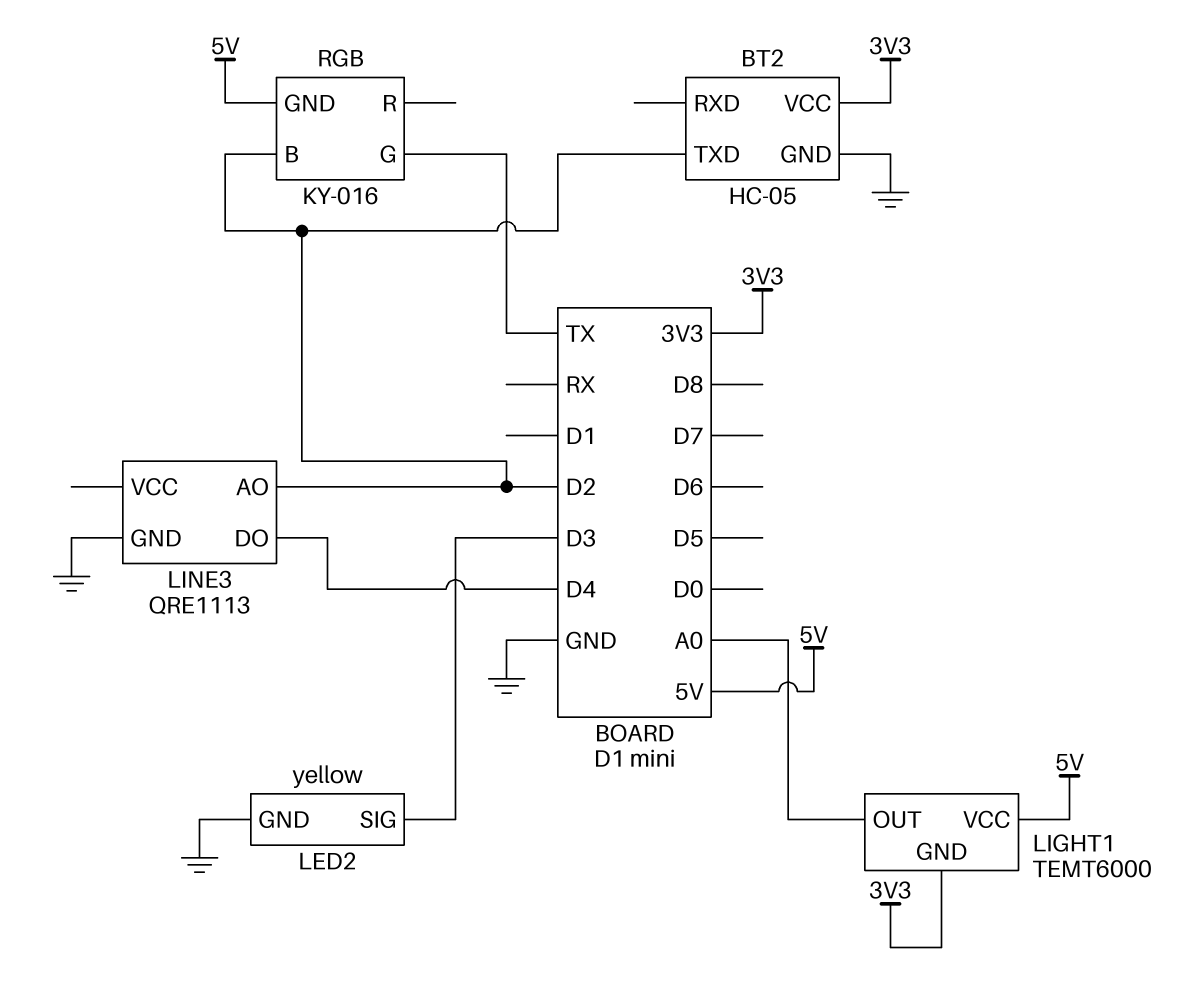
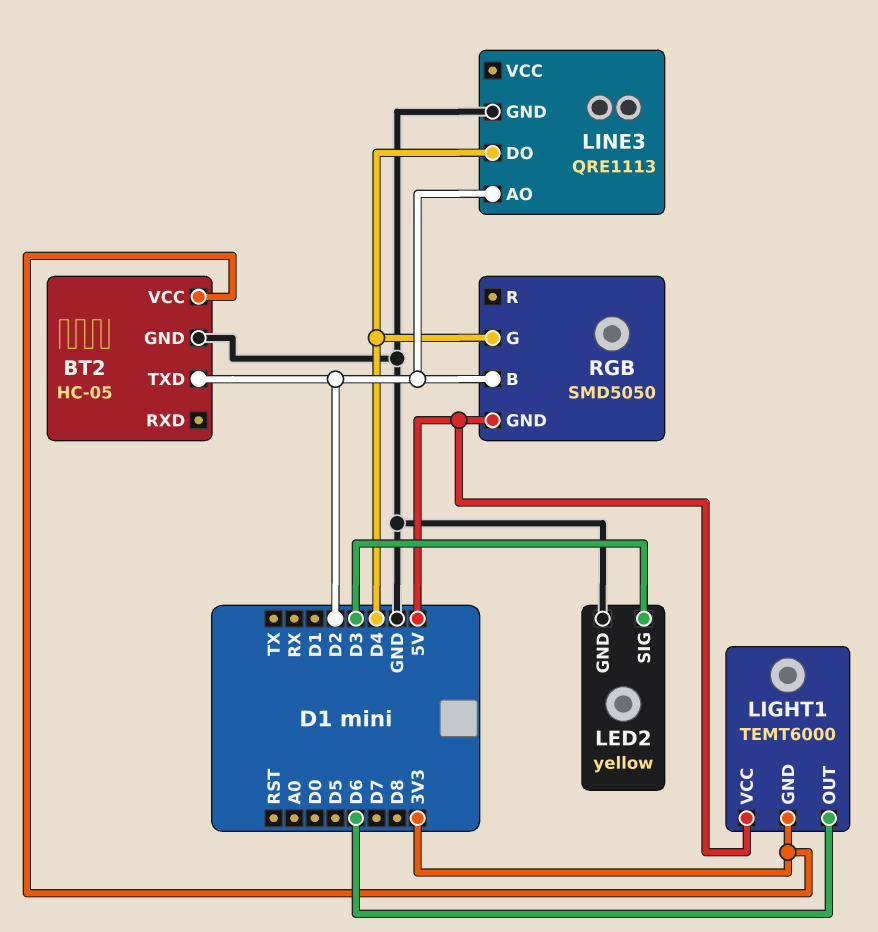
LIGHT1 pin OUT: A0 -> D6
RGB: KY-016 -> SMD5050
RGB pin G: TX -> D4

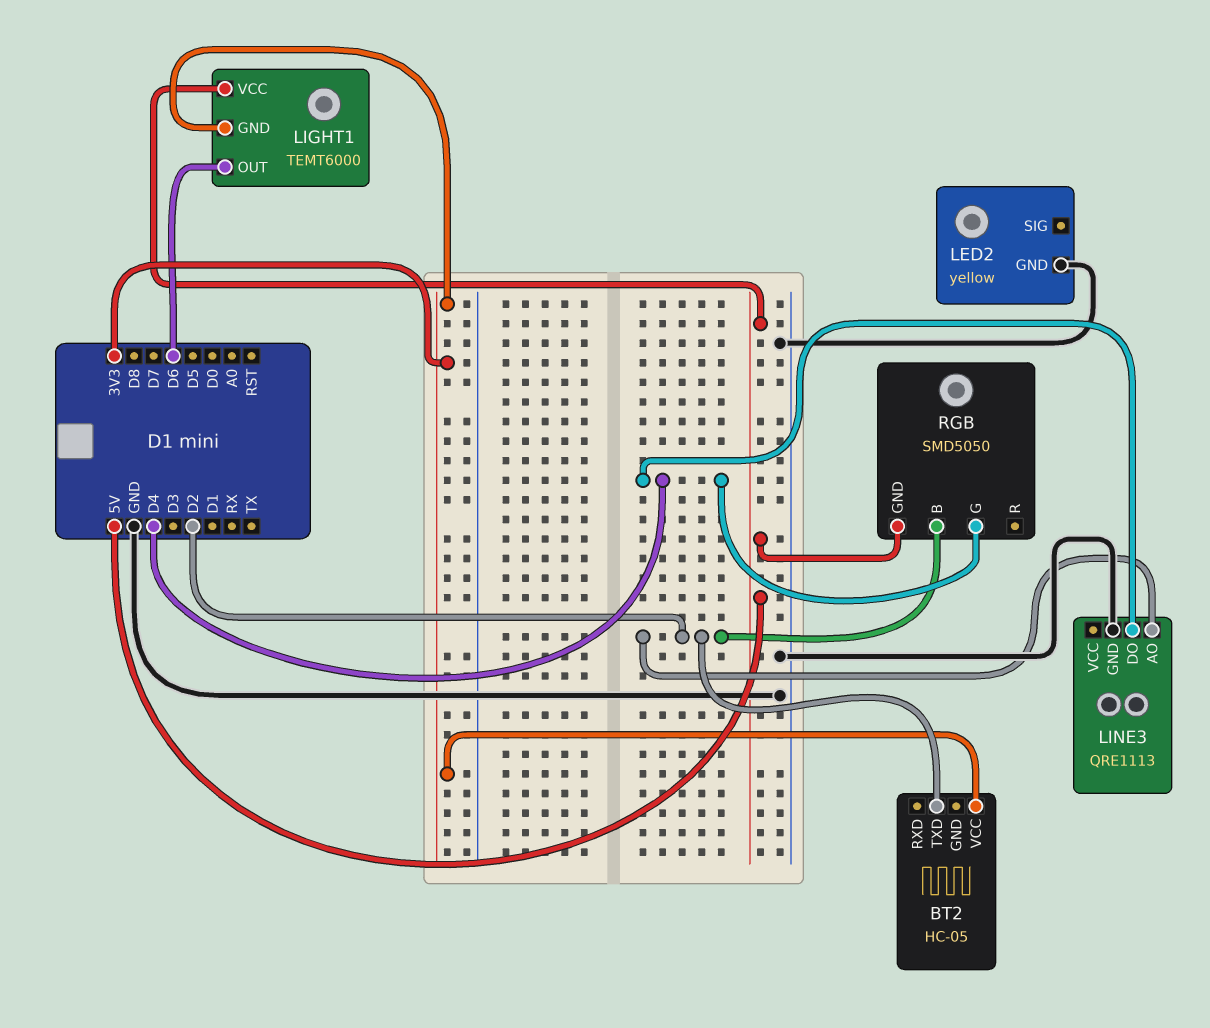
BT2 pin GND: GND -> none
LED2 pin SIG: D3 -> none

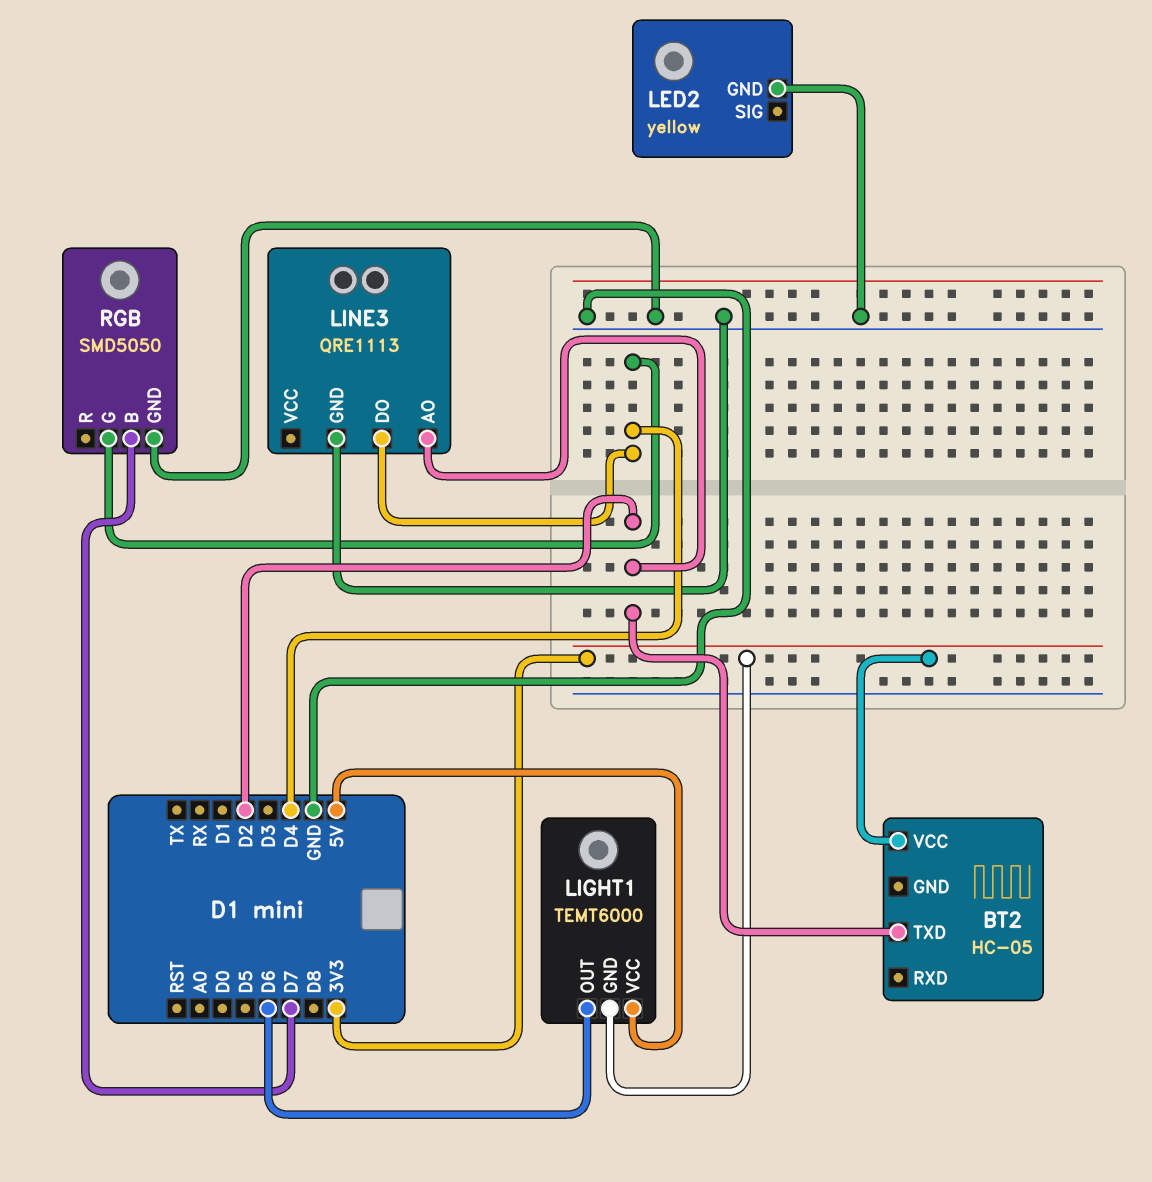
RGB pin B: D2 -> D7
RGB pin GND: 5V -> GND

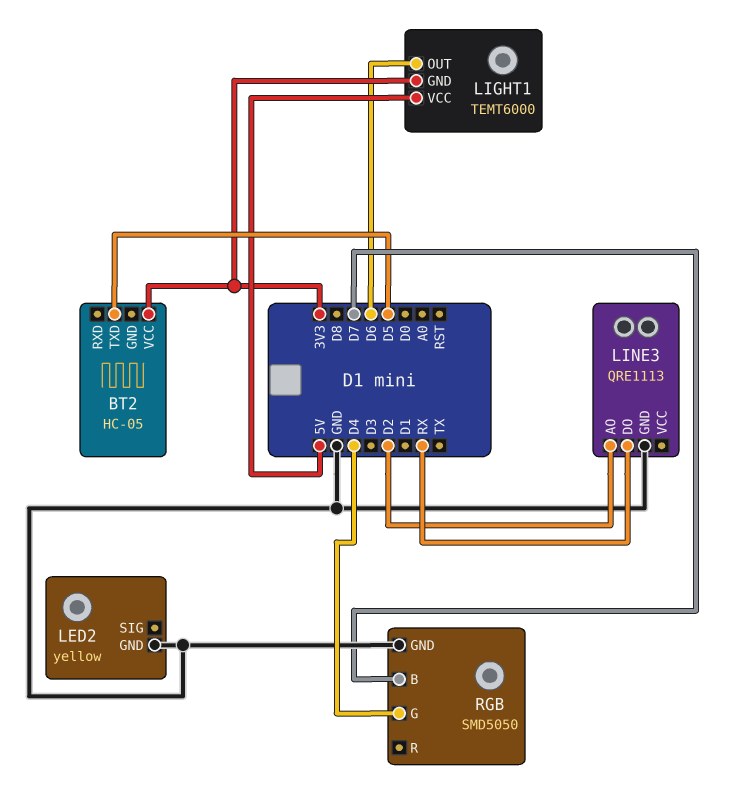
BT2 pin TXD: D2 -> D5
LINE3 pin DO: D4 -> RX

